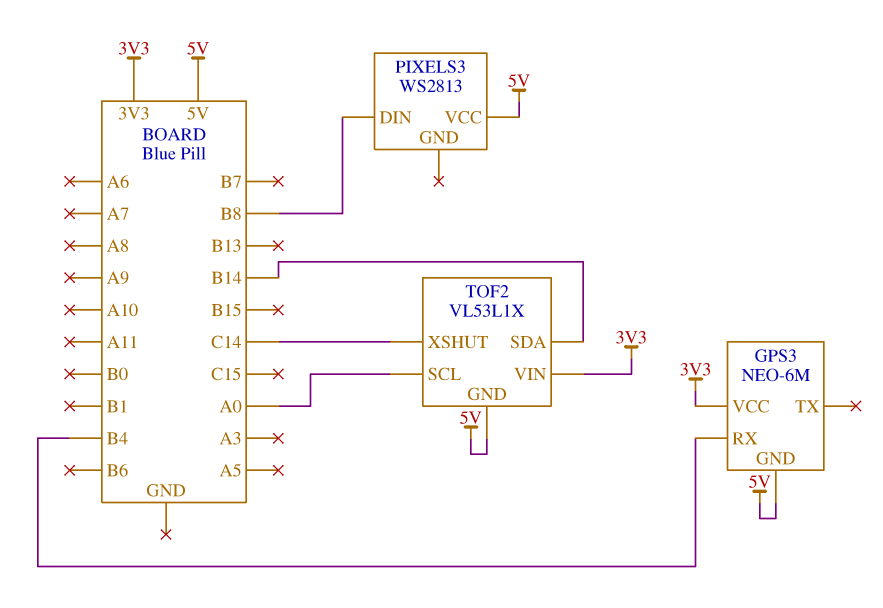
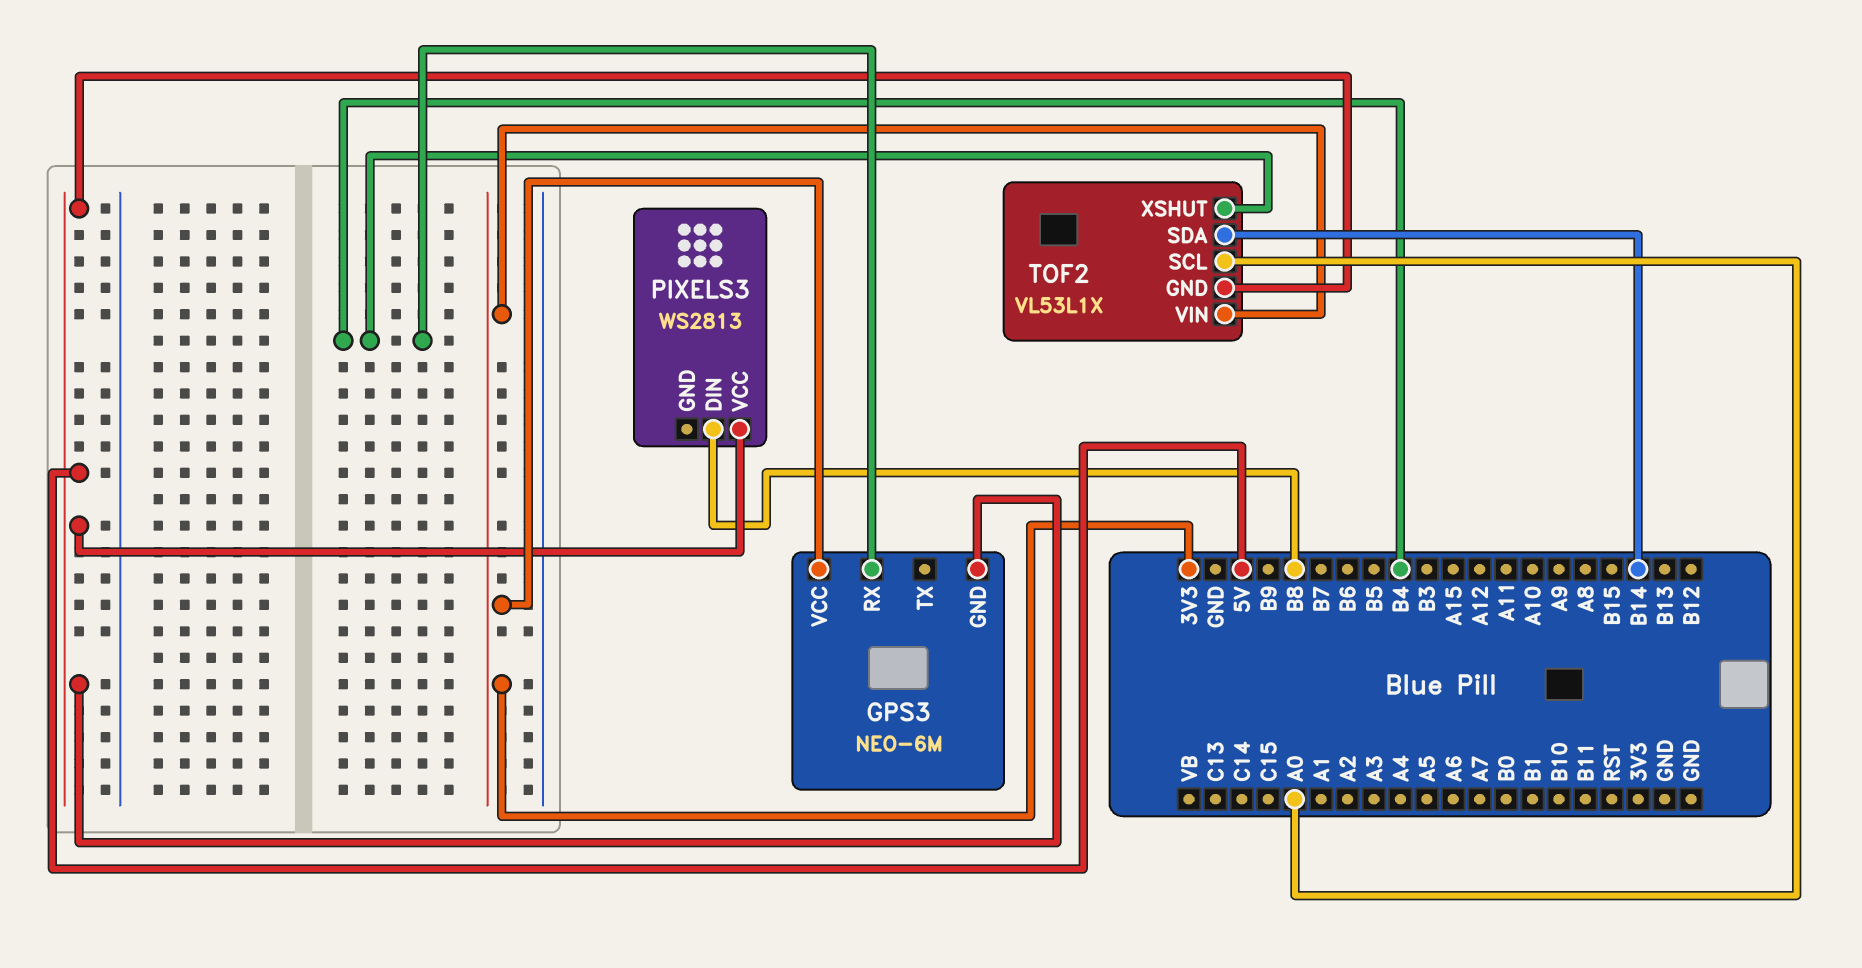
TOF2 pin XSHUT: C14 -> B4

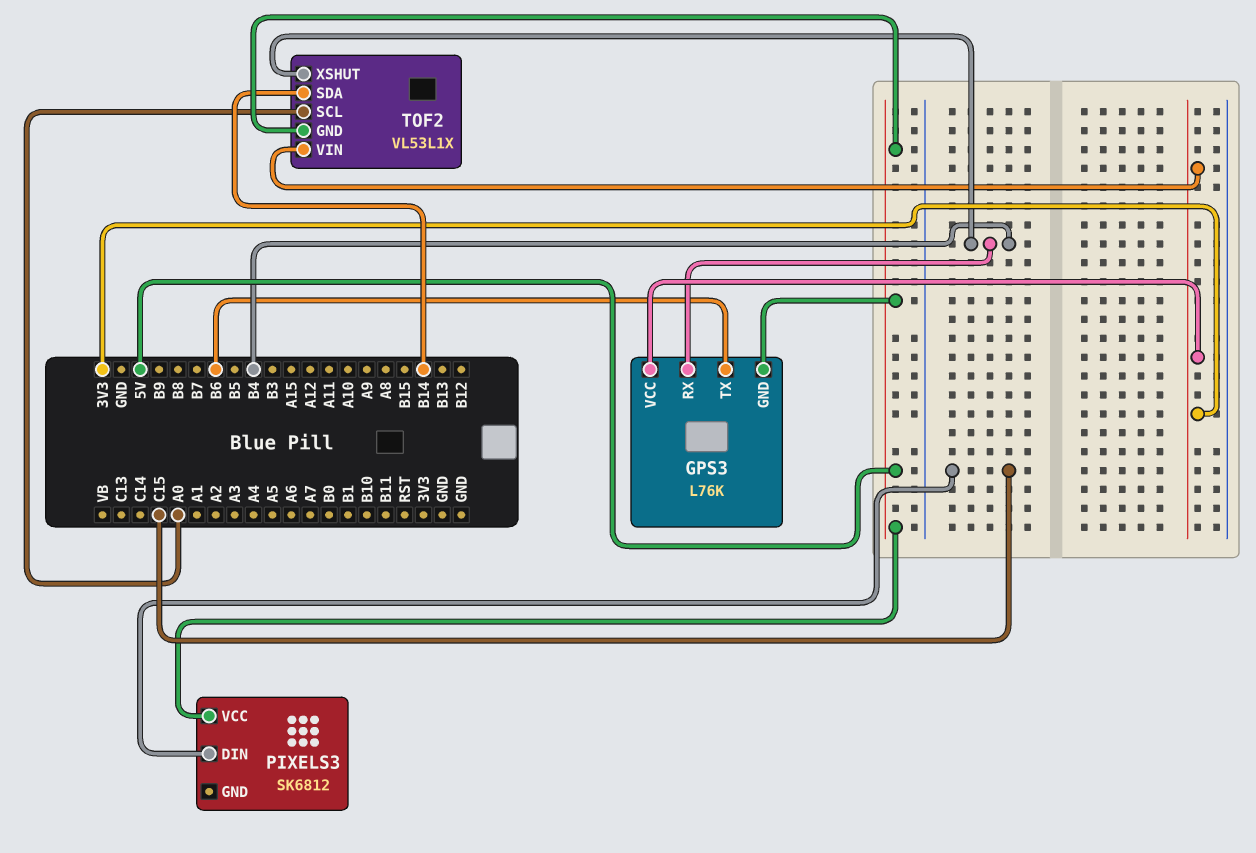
GPS3: NEO-6M -> L76K
GPS3 pin TX: none -> B6
PIXELS3: WS2813 -> SK6812
PIXELS3 pin DIN: B8 -> C15

